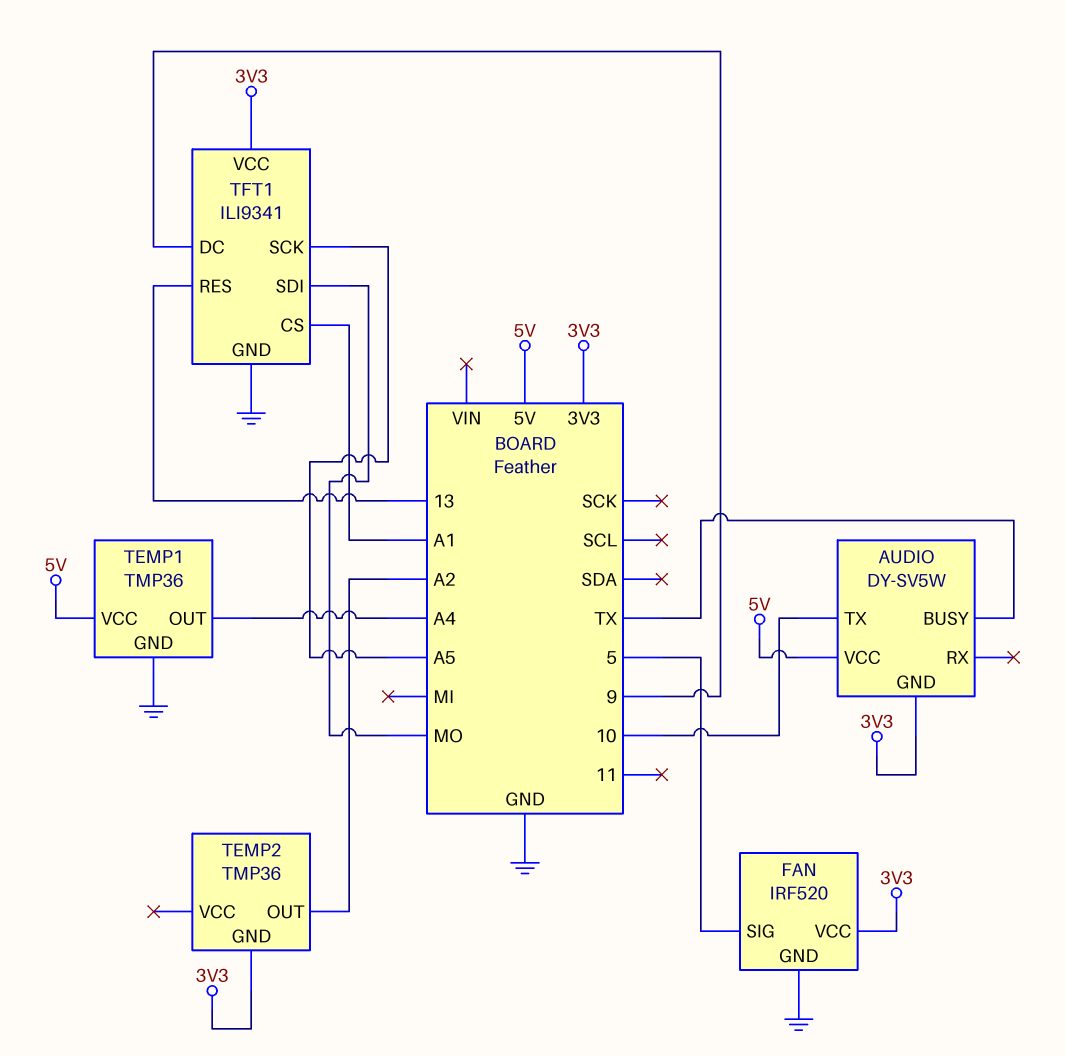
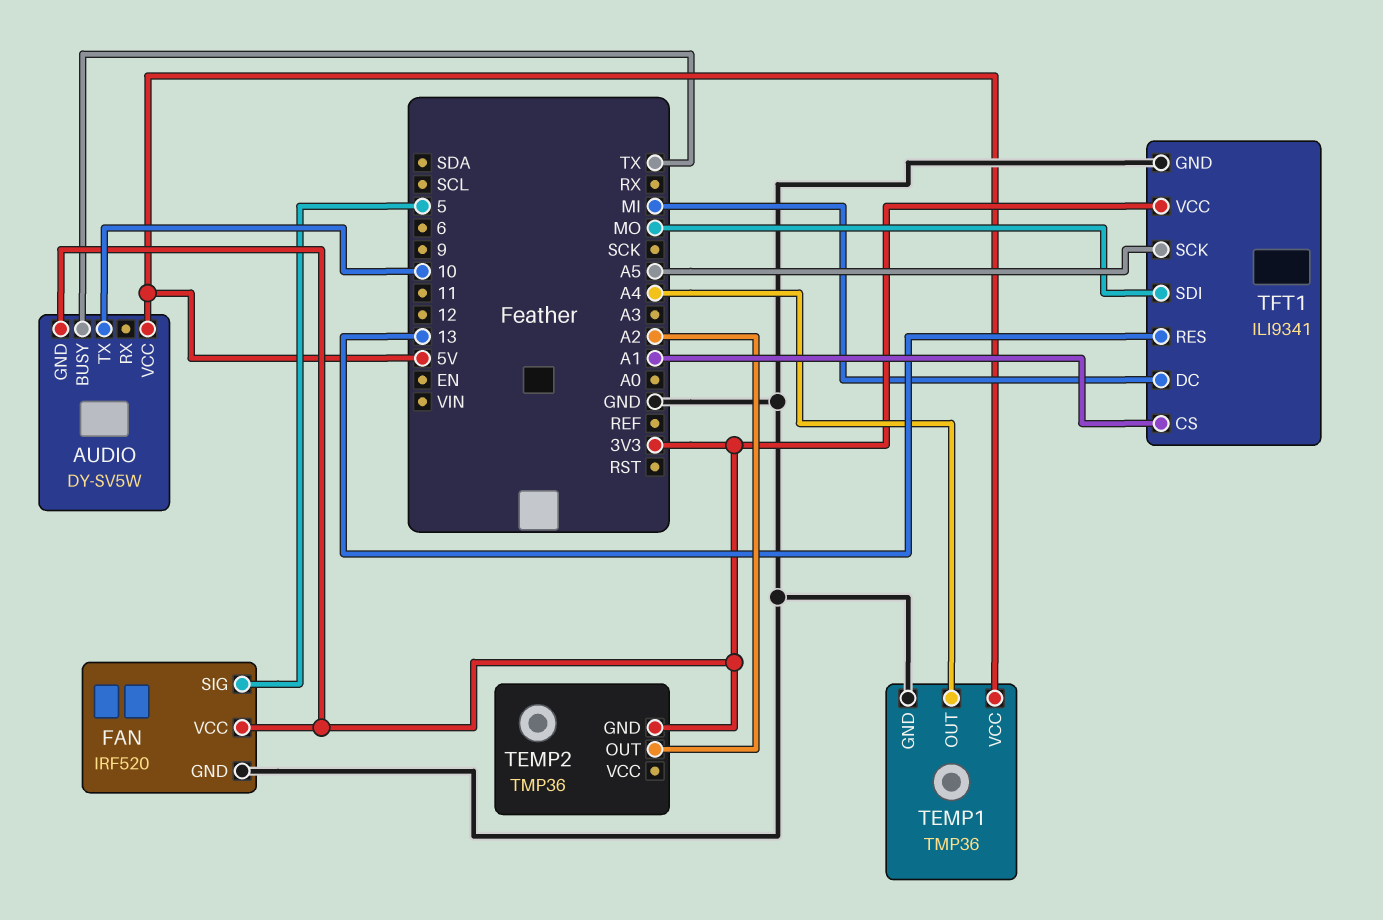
TFT1 pin DC: 9 -> MI

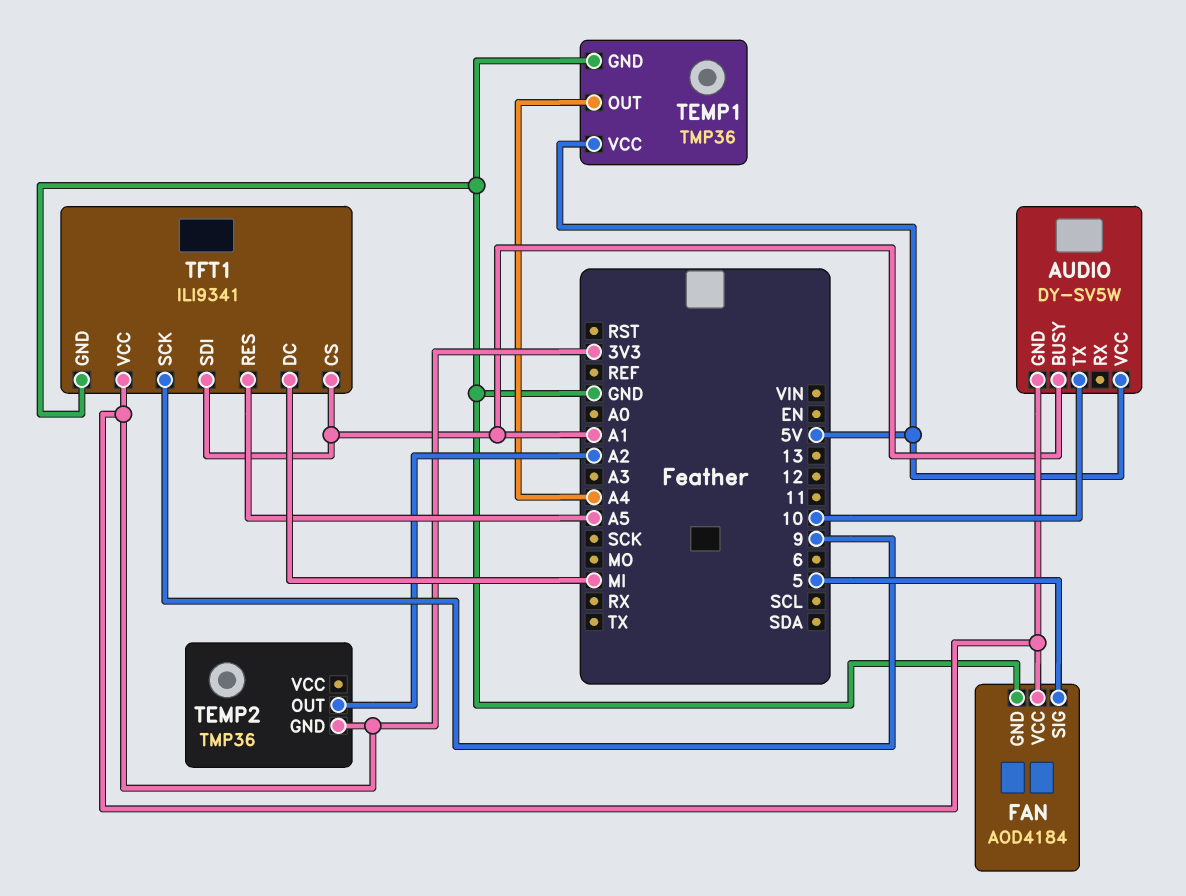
AUDIO pin BUSY: TX -> A1
FAN: IRF520 -> AOD4184
TFT1 pin RES: 13 -> A5
TFT1 pin SCK: A5 -> 9
TFT1 pin SDI: MO -> A1

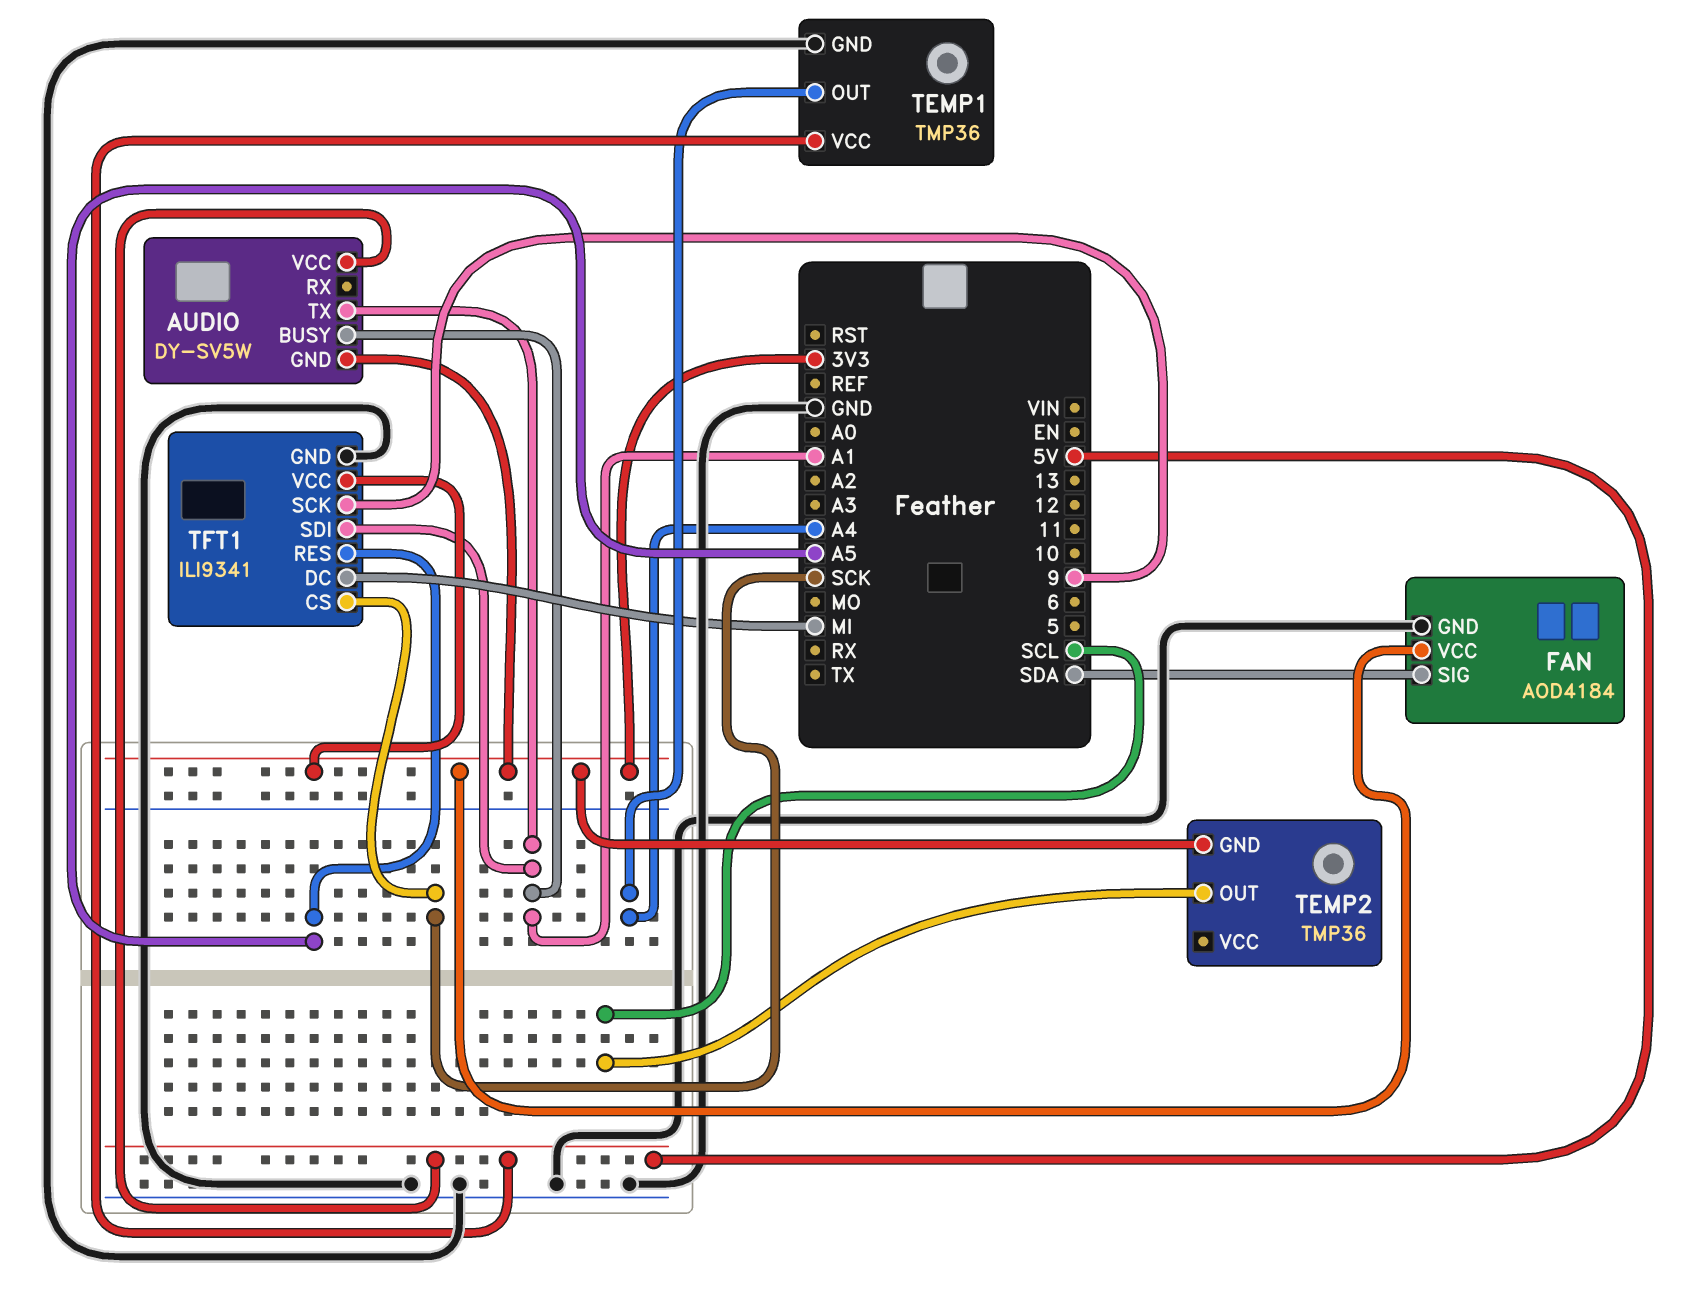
AUDIO pin TX: 10 -> A1
FAN pin SIG: 5 -> SDA
TEMP2 pin OUT: A2 -> SCL
TFT1 pin CS: A1 -> SCK

